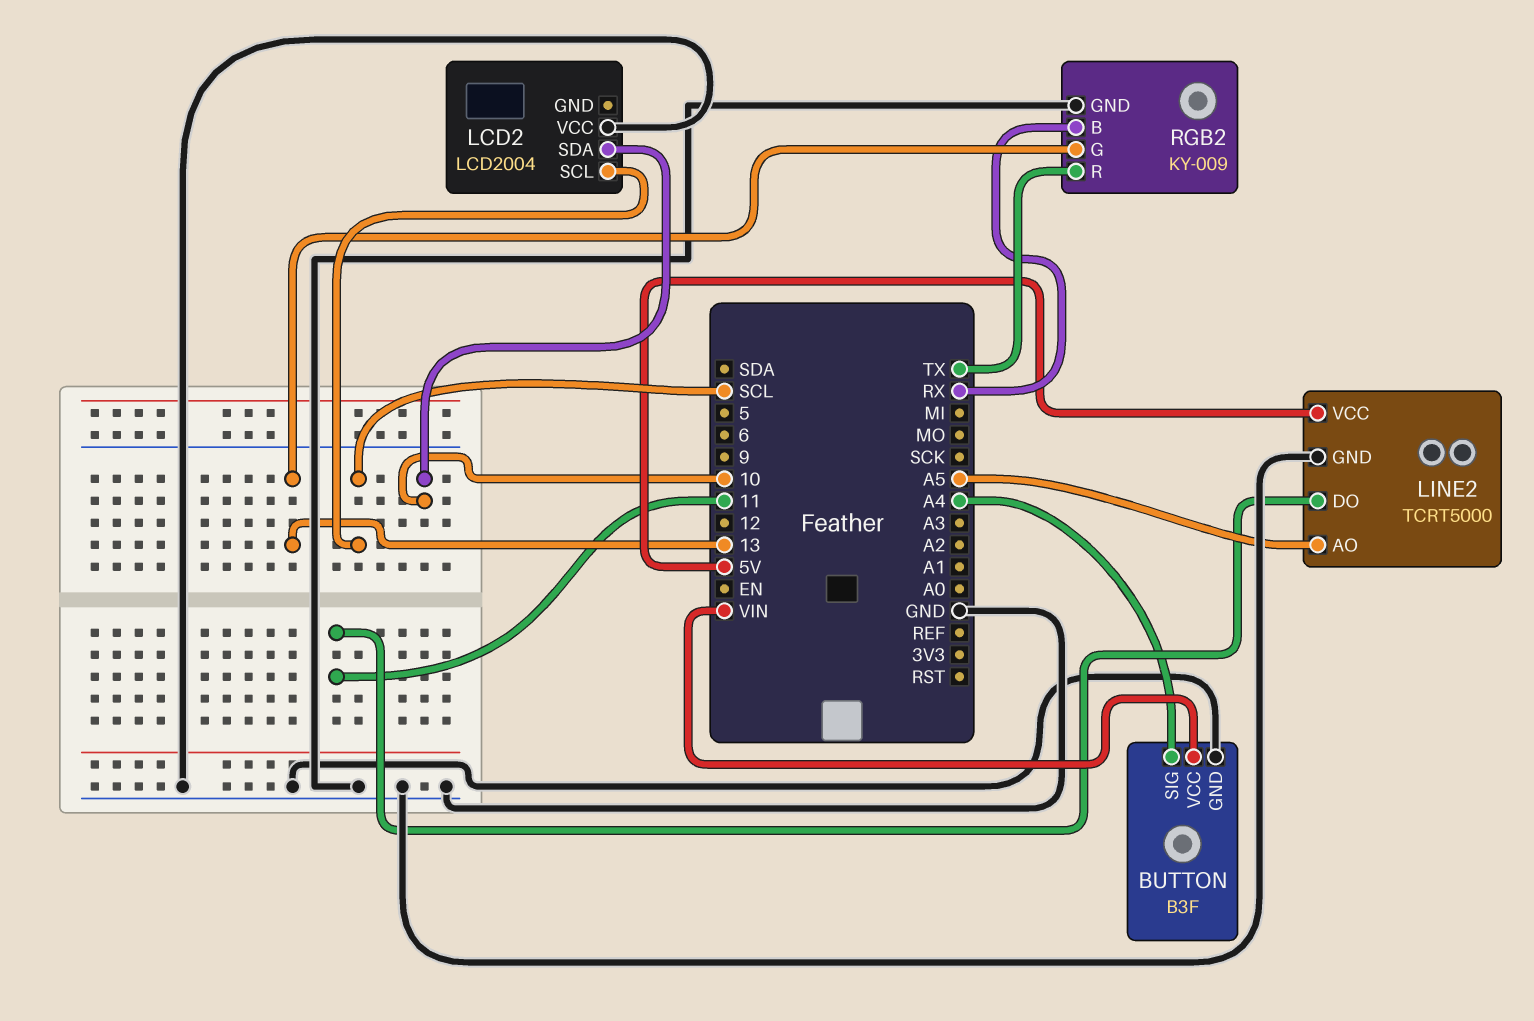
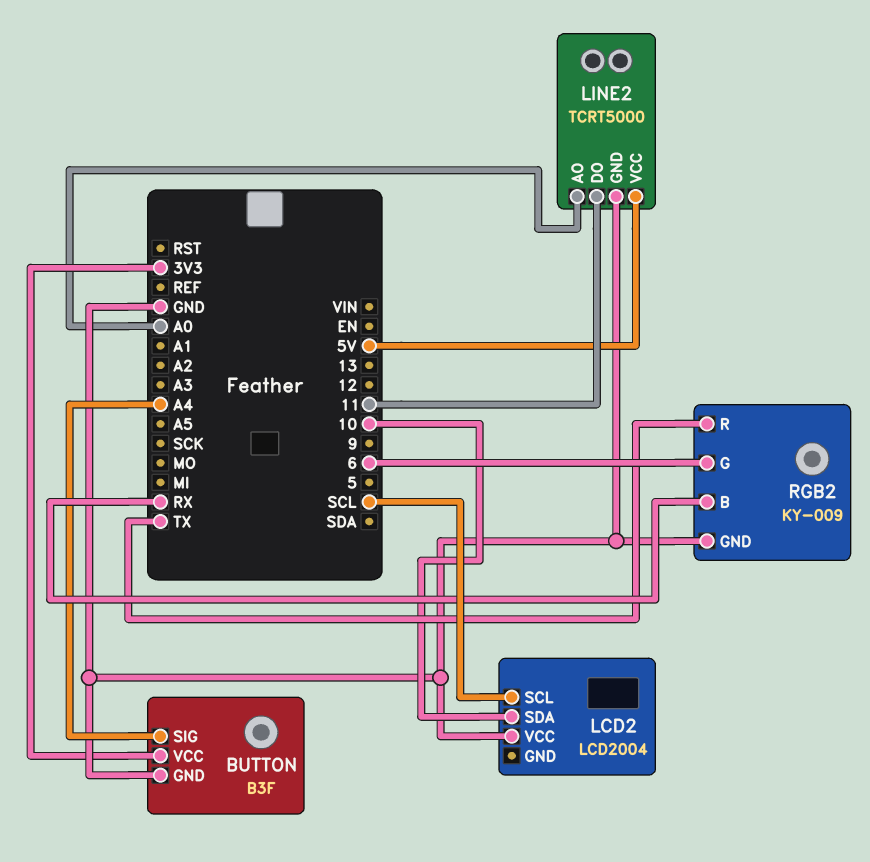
BUTTON pin VCC: VIN -> 3V3
LINE2 pin AO: A5 -> A0
RGB2 pin G: 13 -> 6

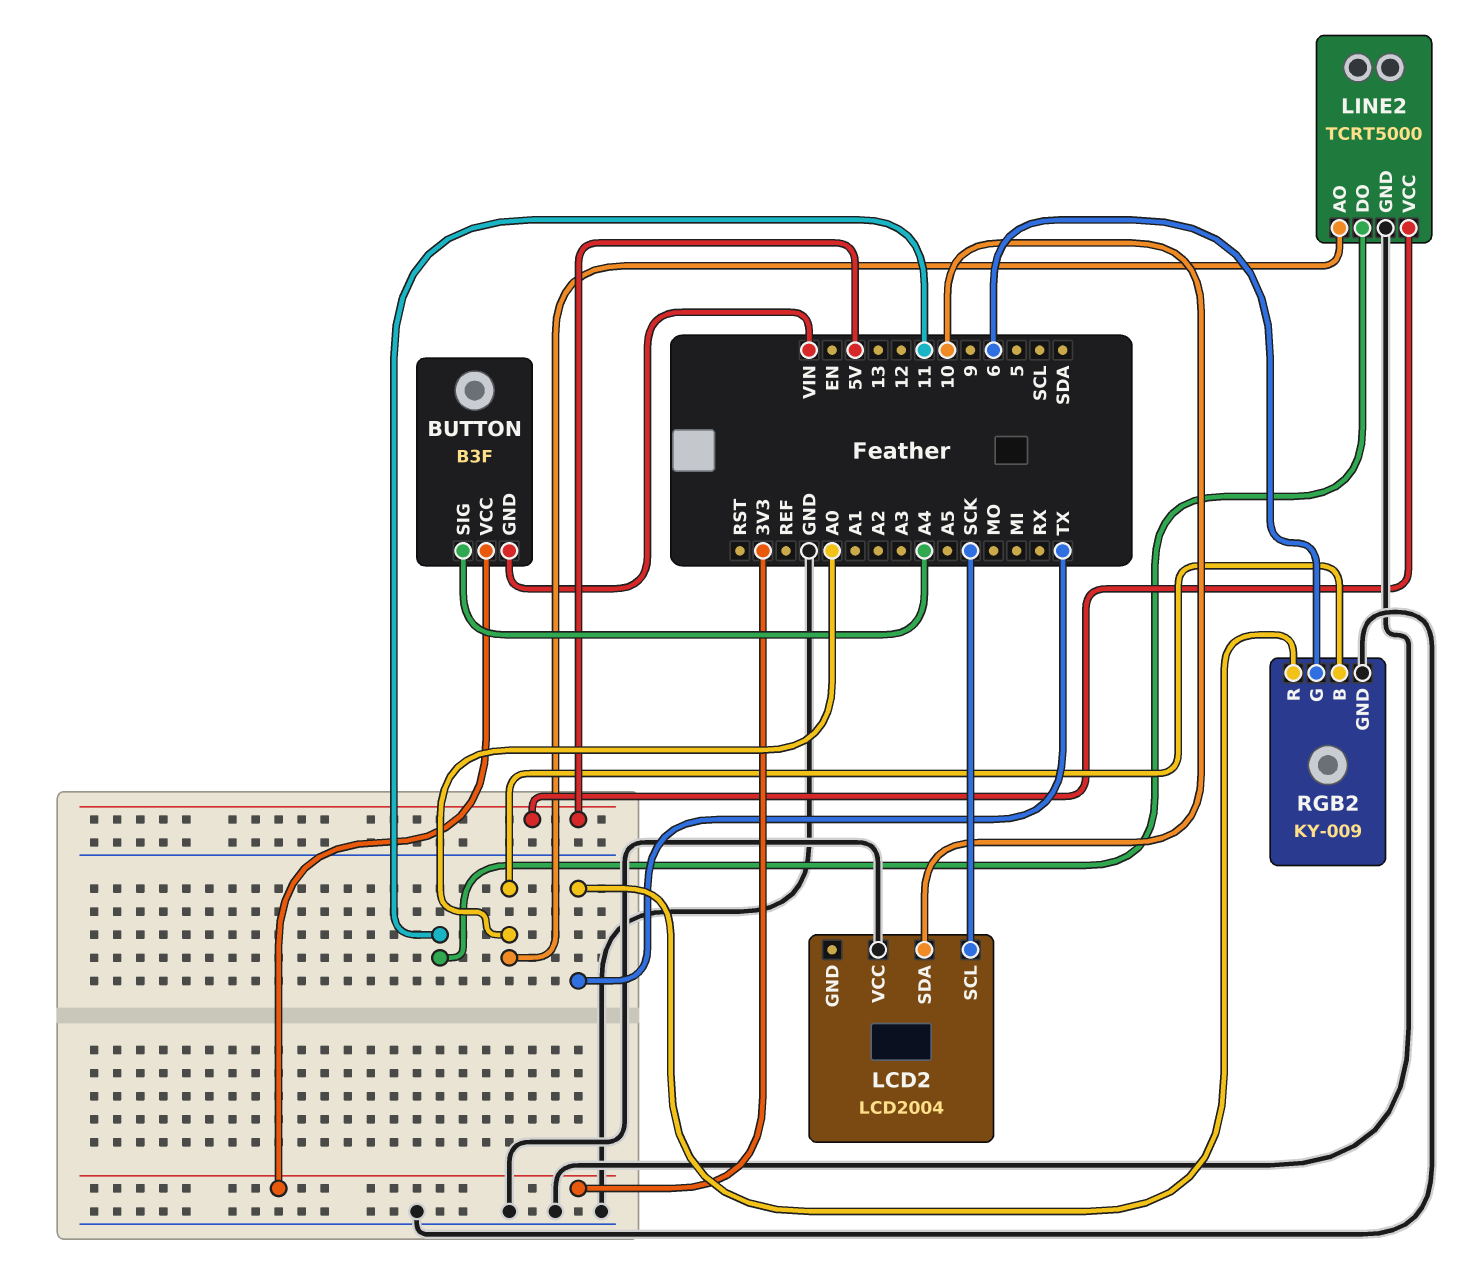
BUTTON pin GND: GND -> VIN
LCD2 pin SCL: SCL -> SCK
RGB2 pin B: RX -> A0

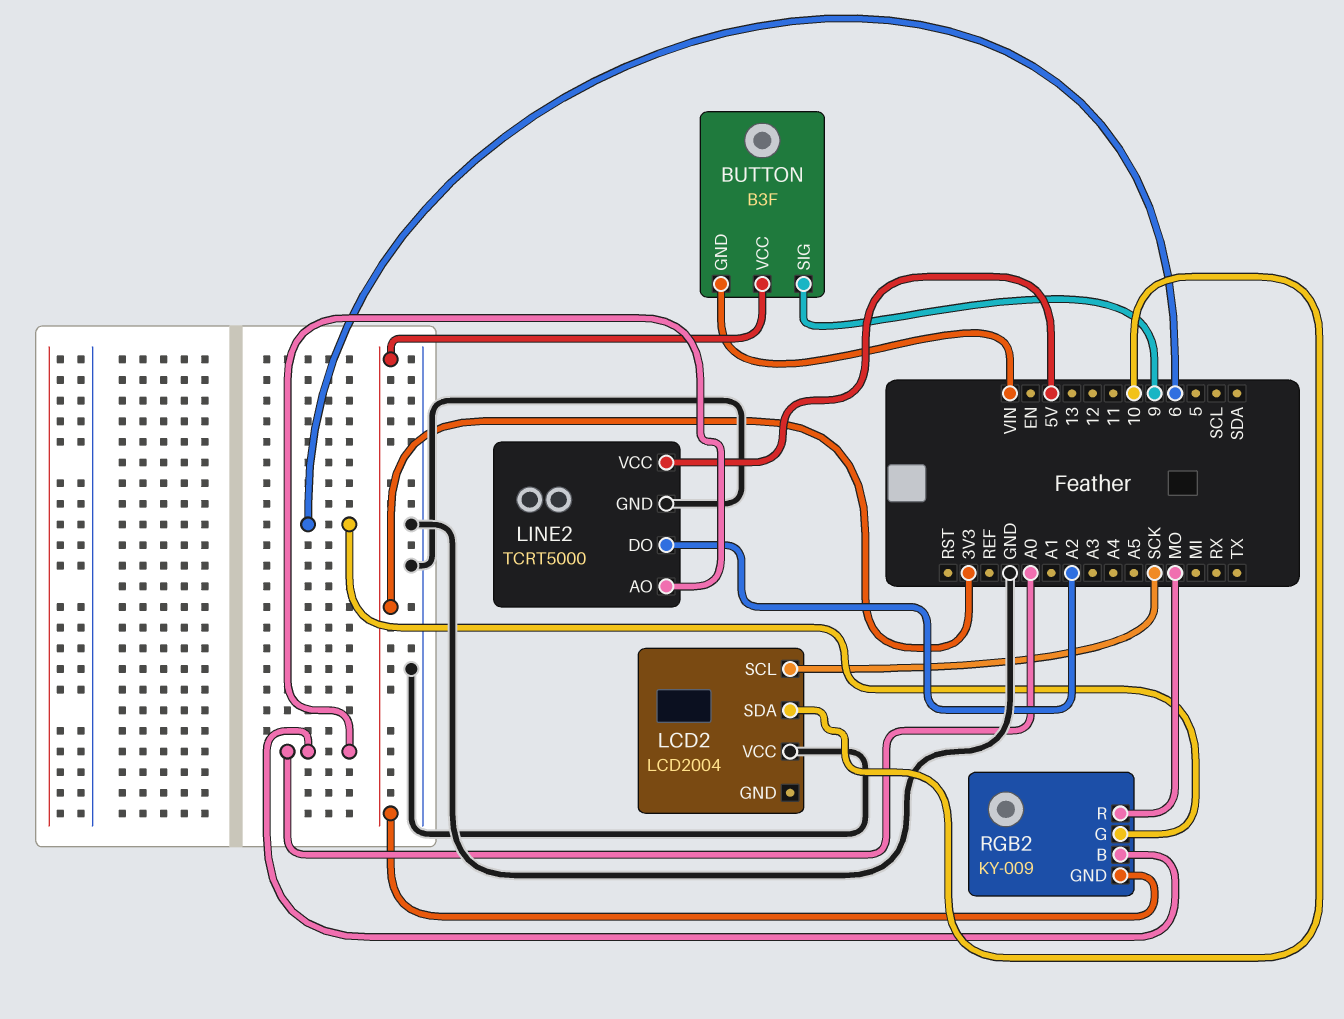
BUTTON pin SIG: A4 -> 9
LINE2 pin DO: 11 -> A2
RGB2 pin GND: GND -> 3V3
RGB2 pin R: TX -> MO

